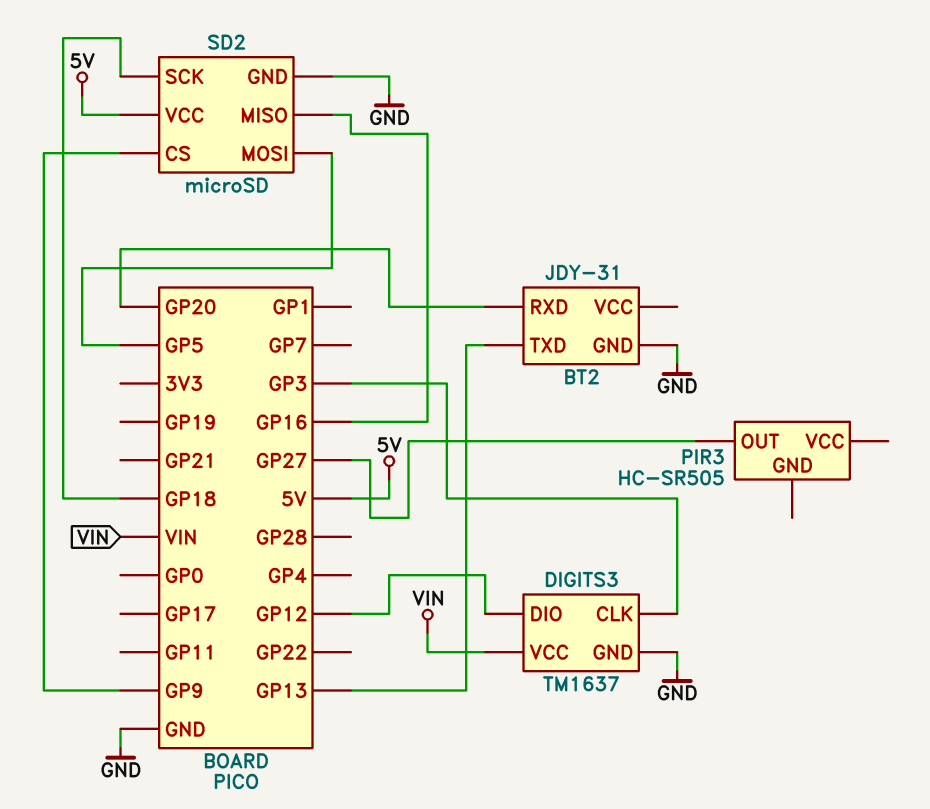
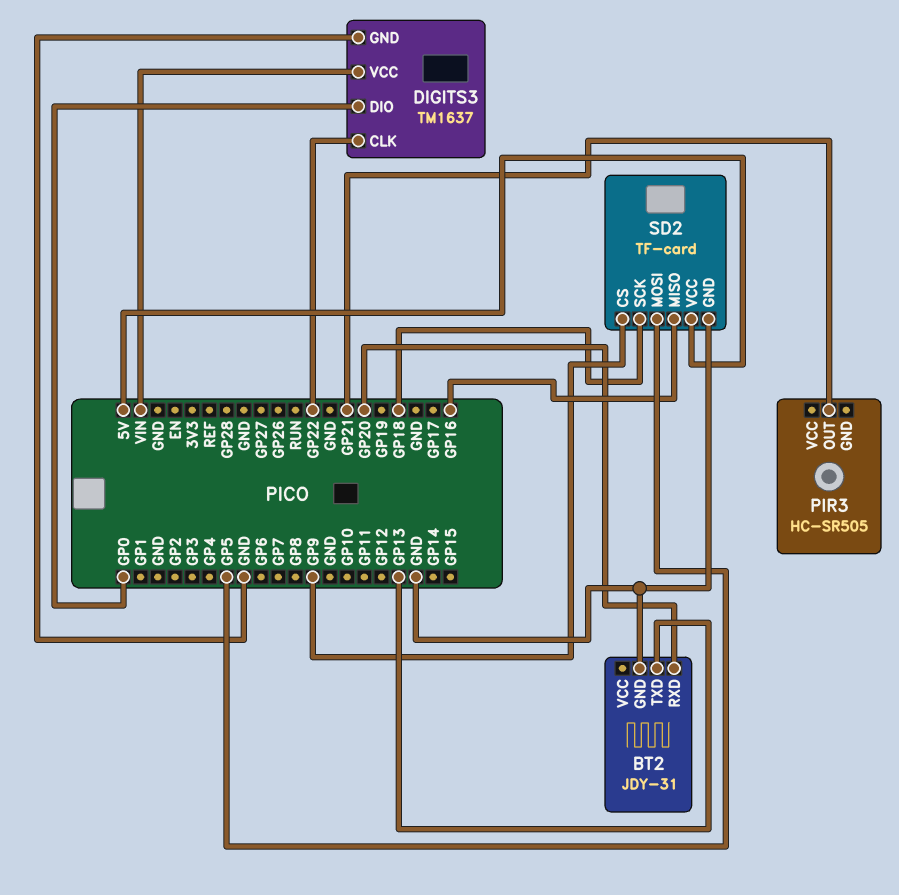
DIGITS3 pin CLK: GP3 -> GP22
DIGITS3 pin DIO: GP12 -> GP0
PIR3 pin OUT: GP27 -> GP21
SD2: microSD -> TF-card

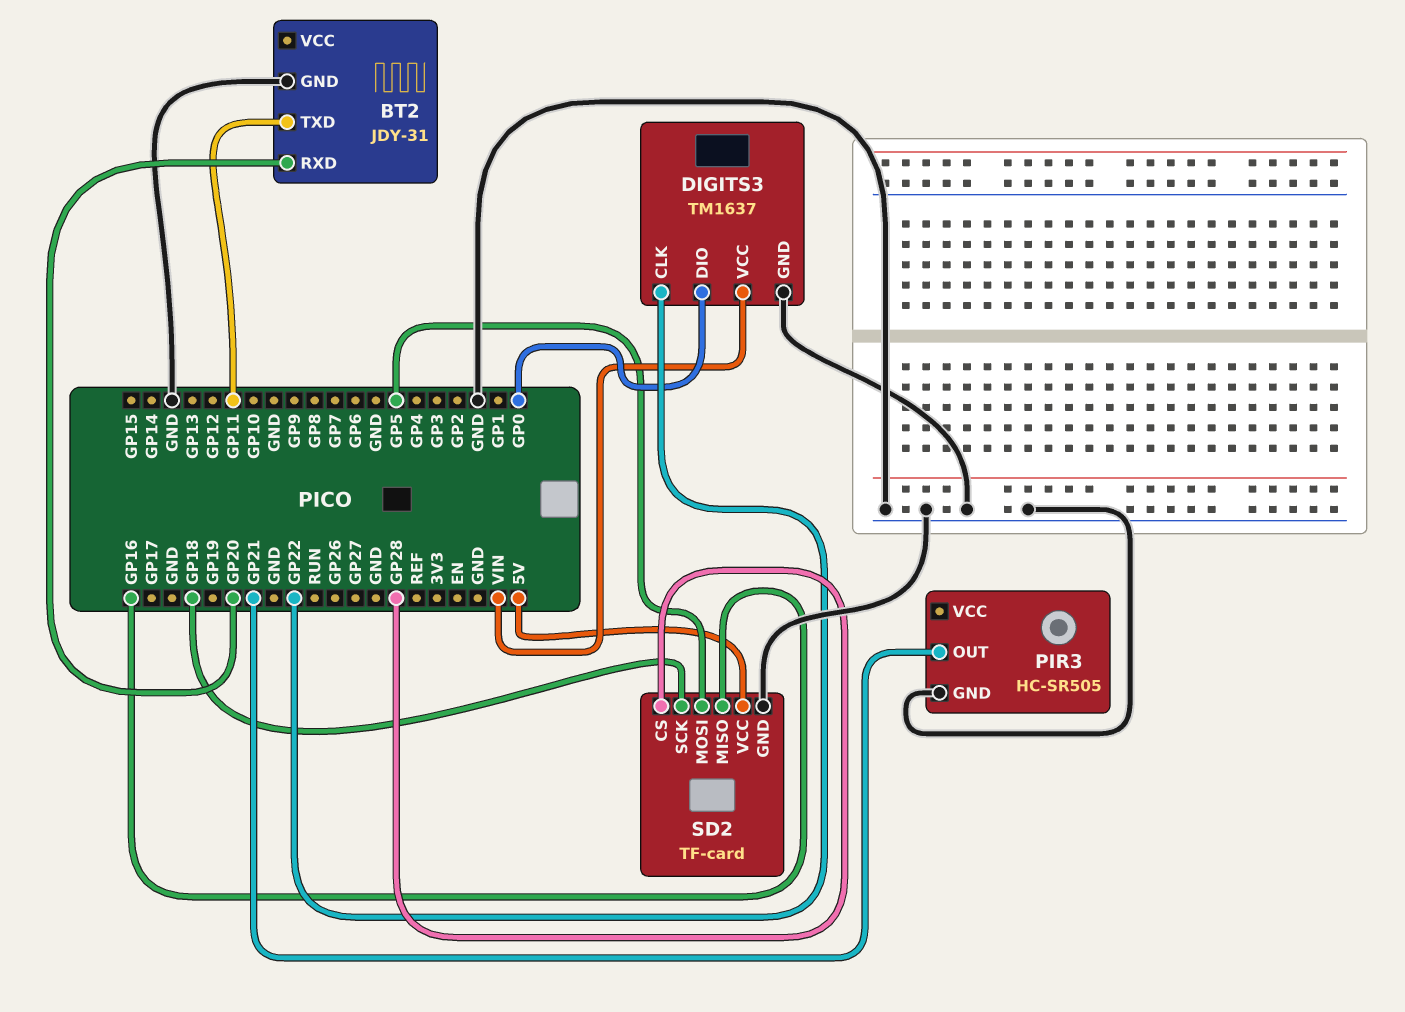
BT2 pin TXD: GP13 -> GP11
PIR3 pin GND: none -> GND
SD2 pin CS: GP9 -> GP28

